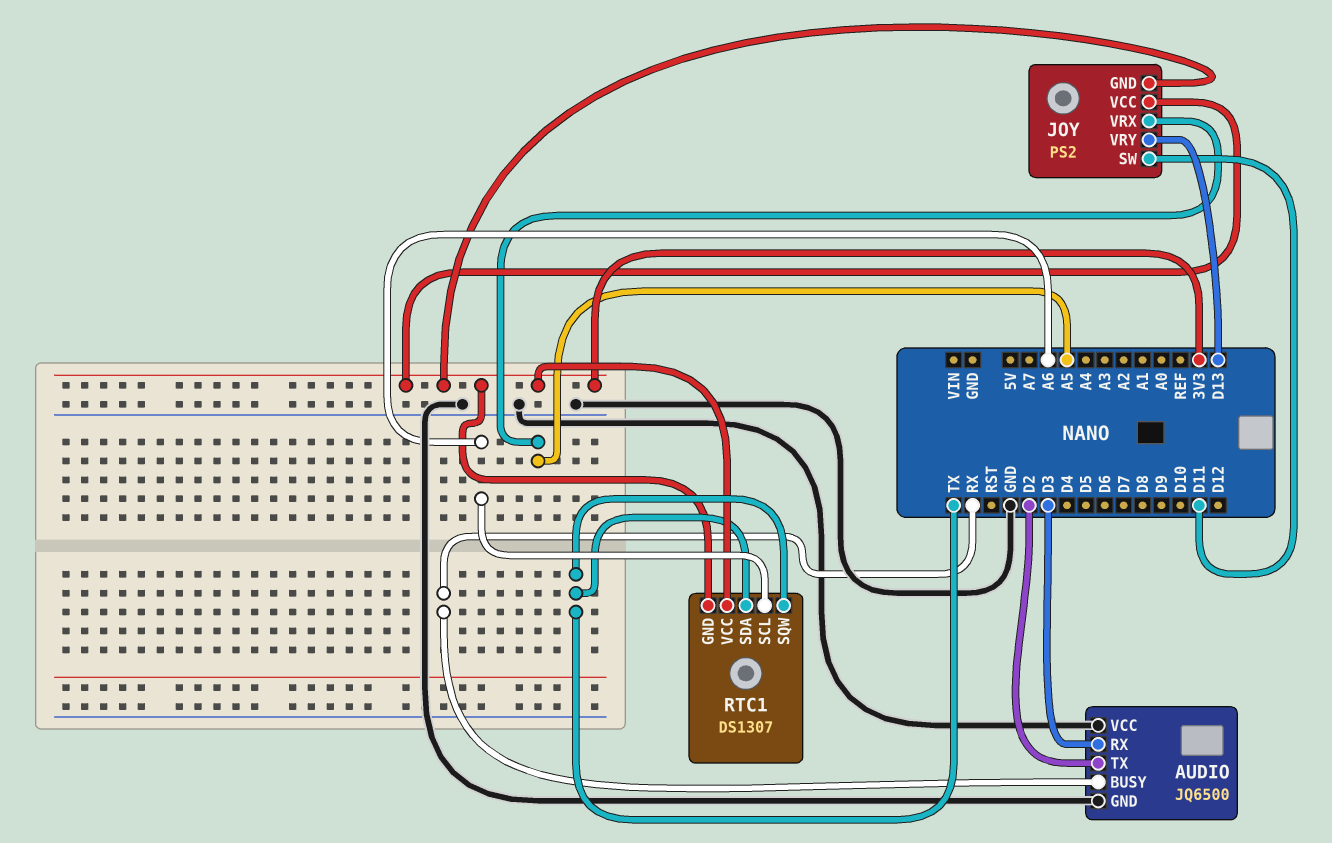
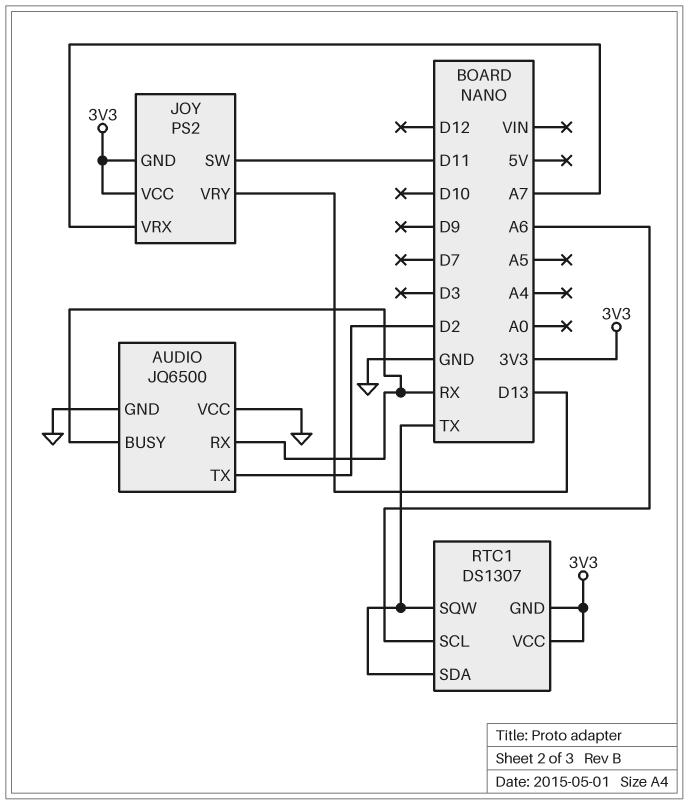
AUDIO pin RX: D3 -> RX
JOY pin VRX: A5 -> A7

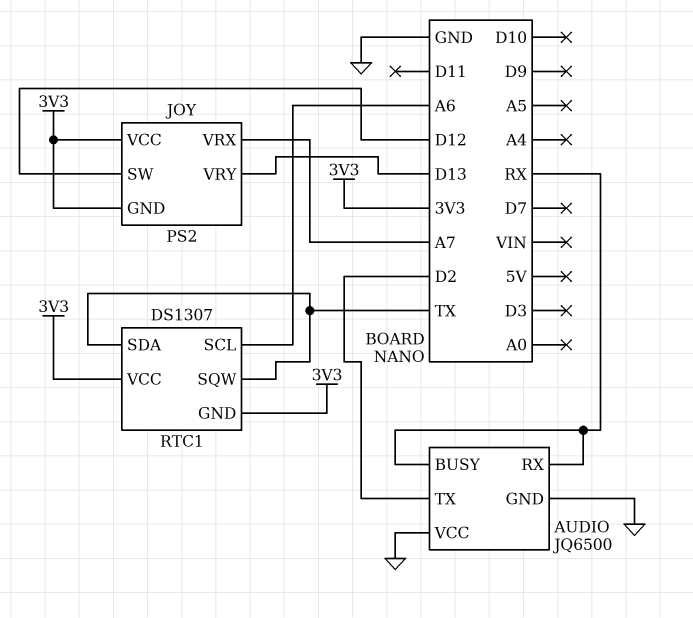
JOY pin SW: D11 -> D12

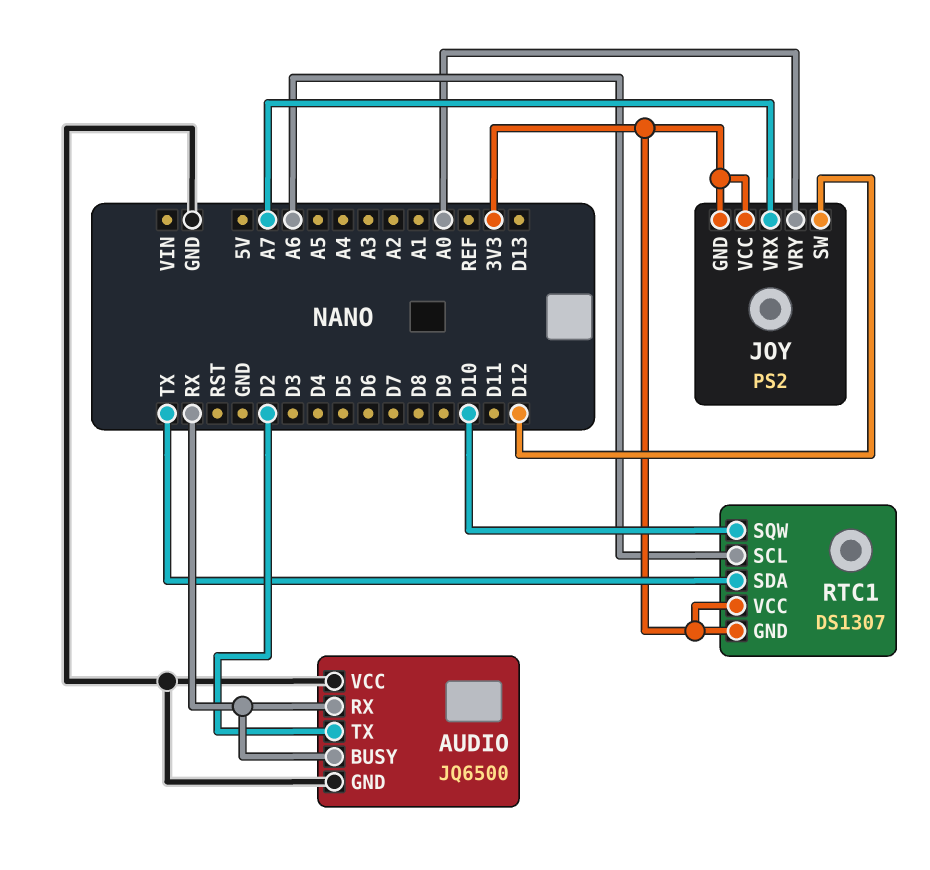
JOY pin VRY: D13 -> A0
RTC1 pin SQW: TX -> D10

